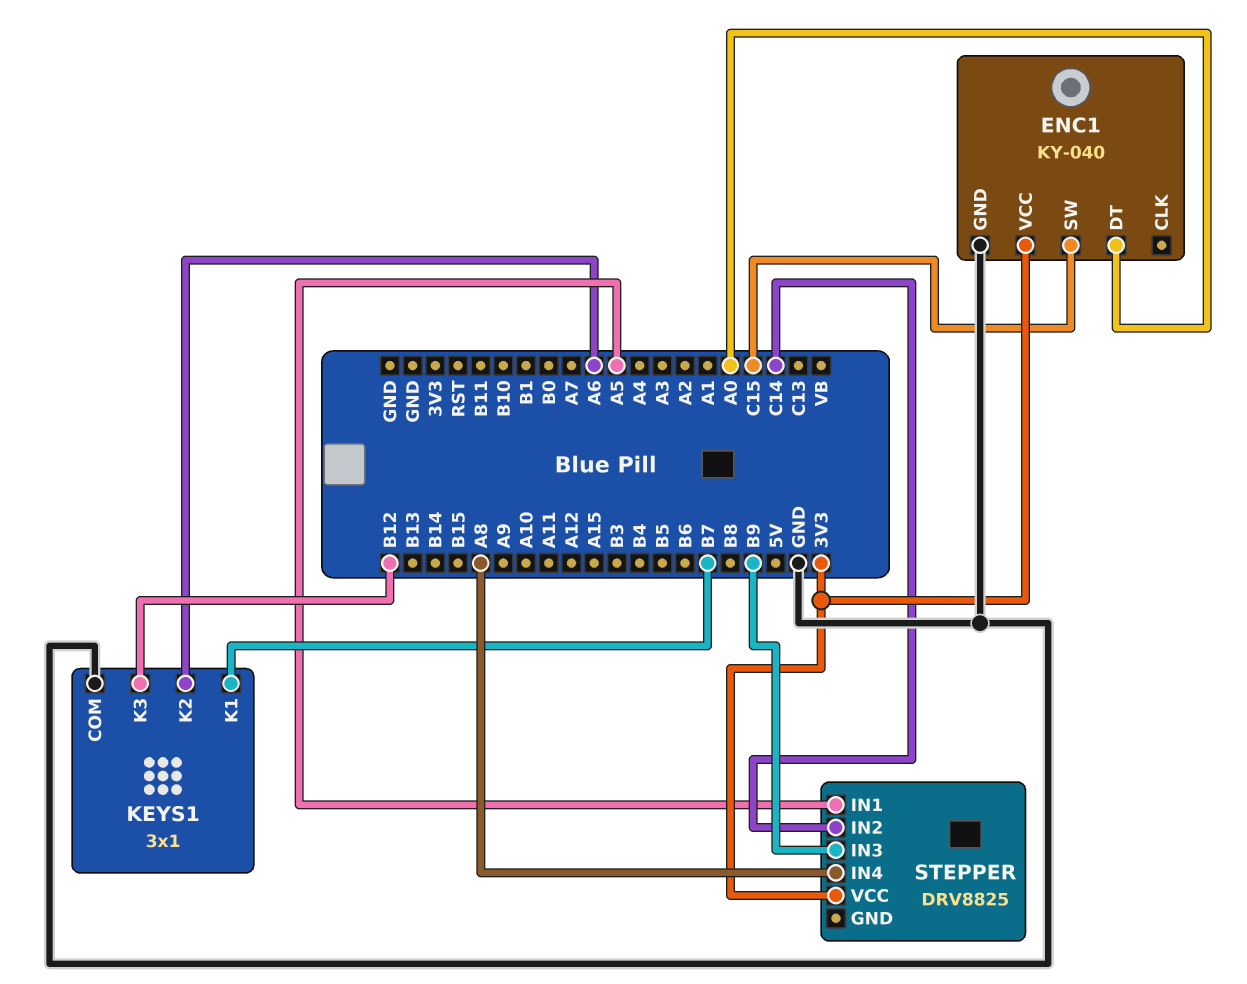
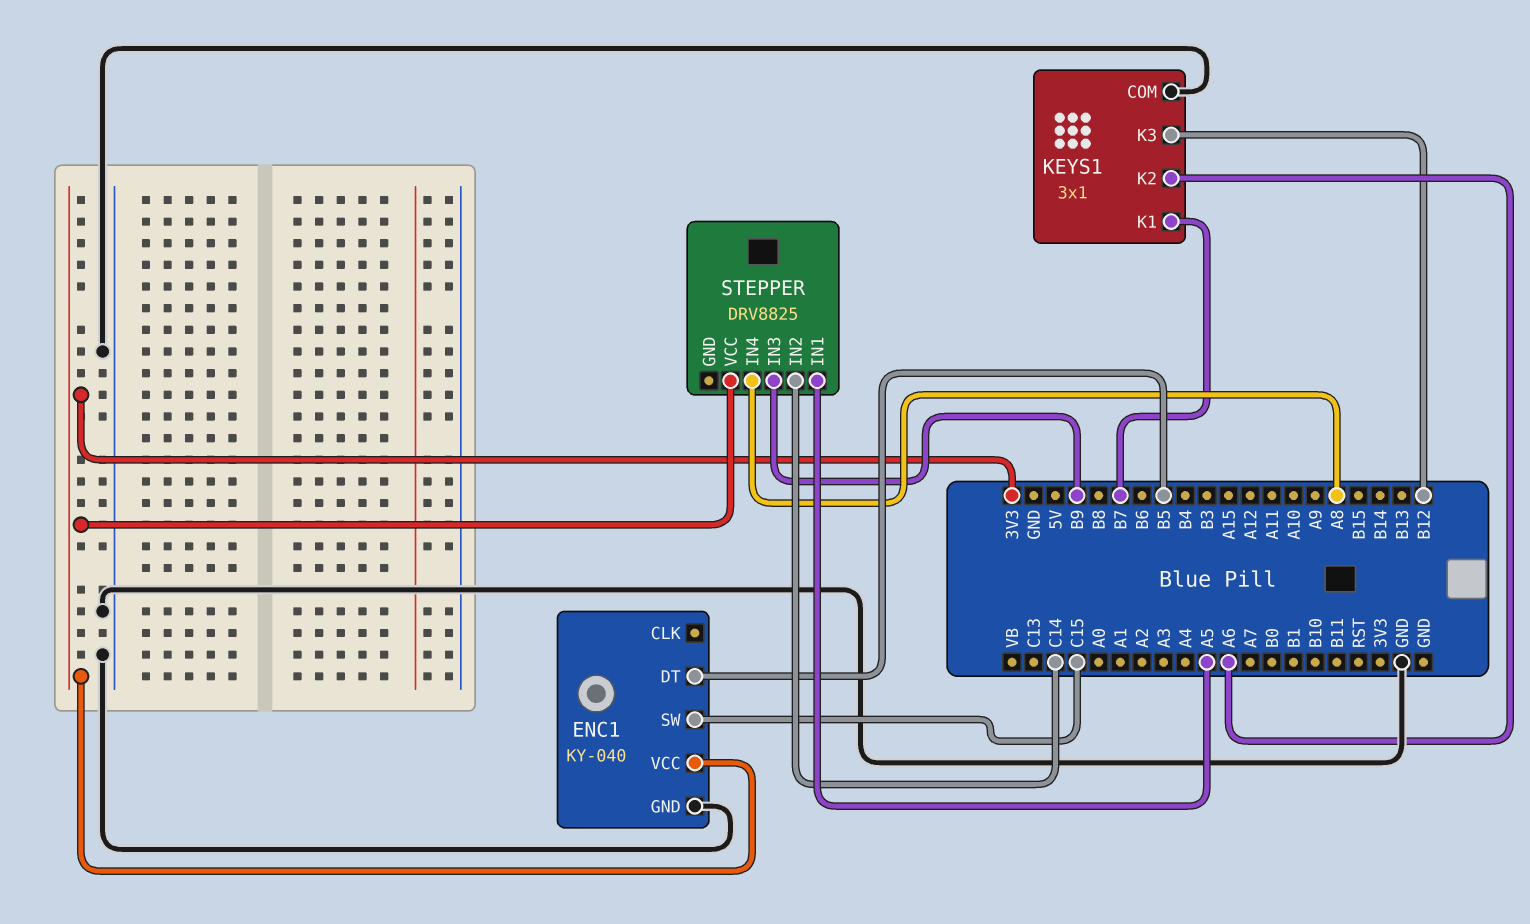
ENC1 pin DT: A0 -> B5

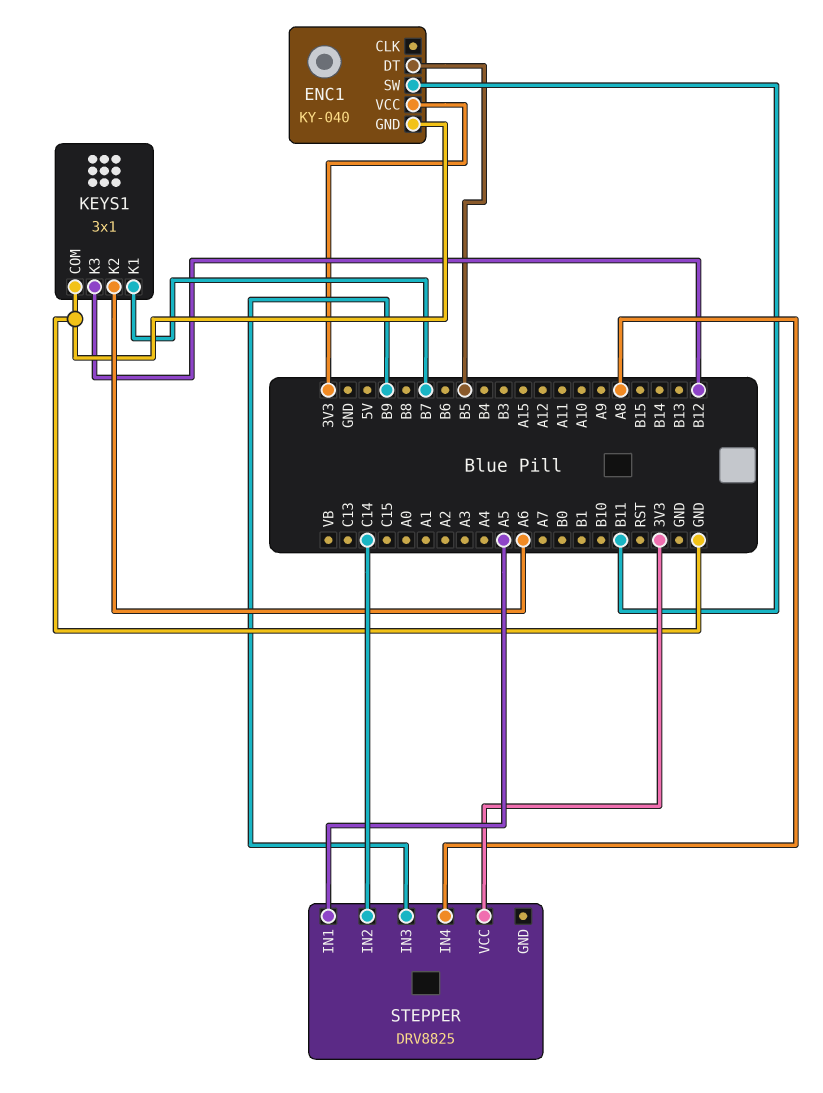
ENC1 pin SW: C15 -> B11

